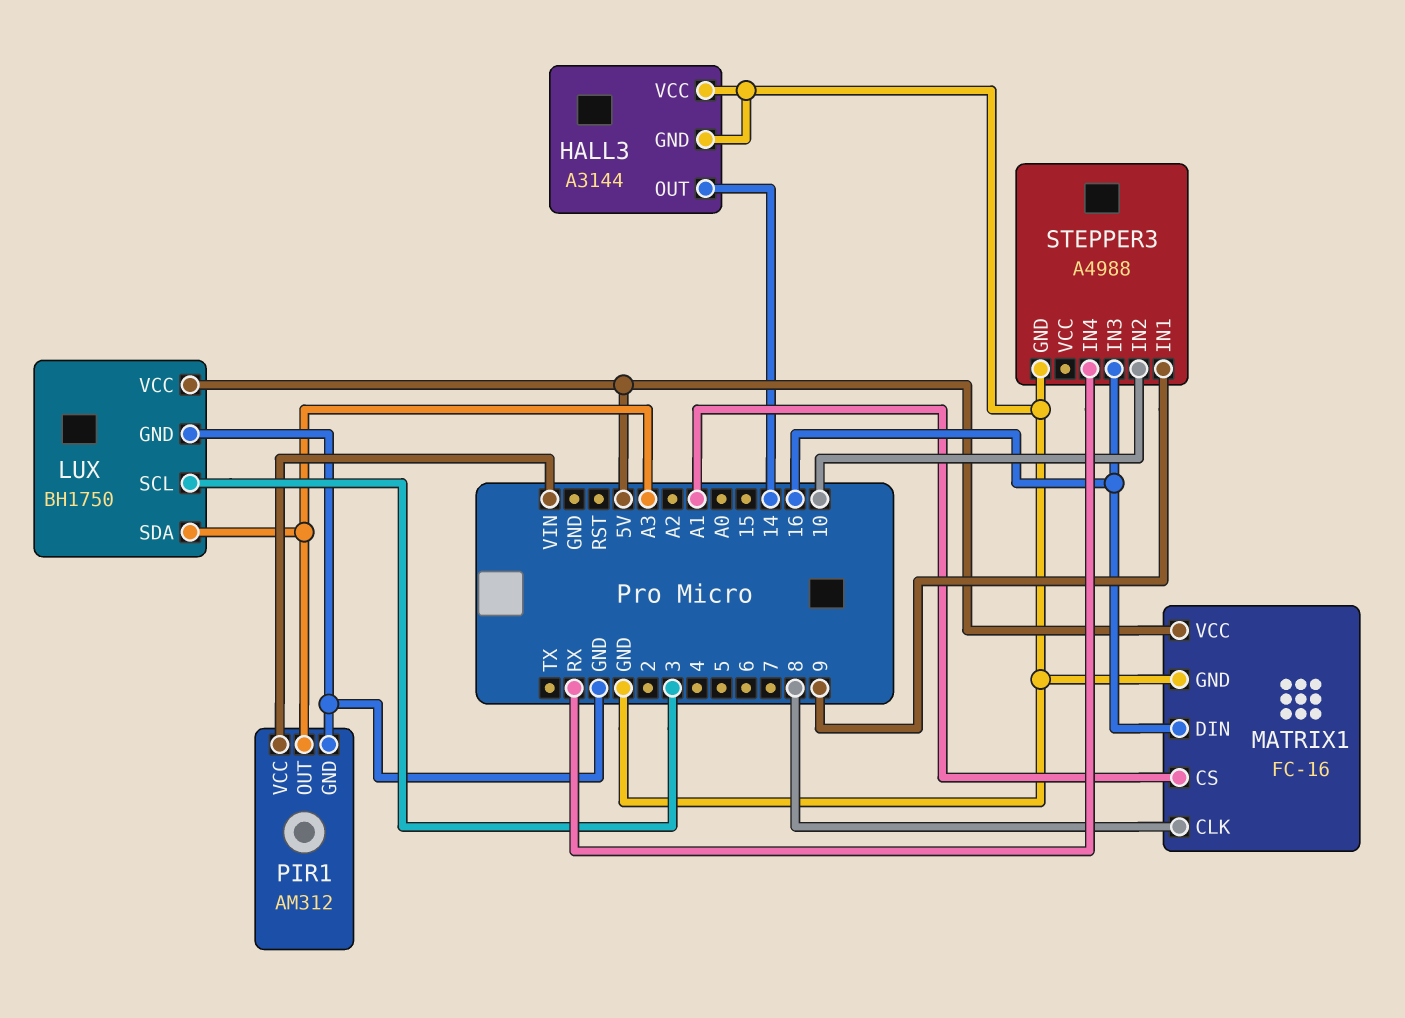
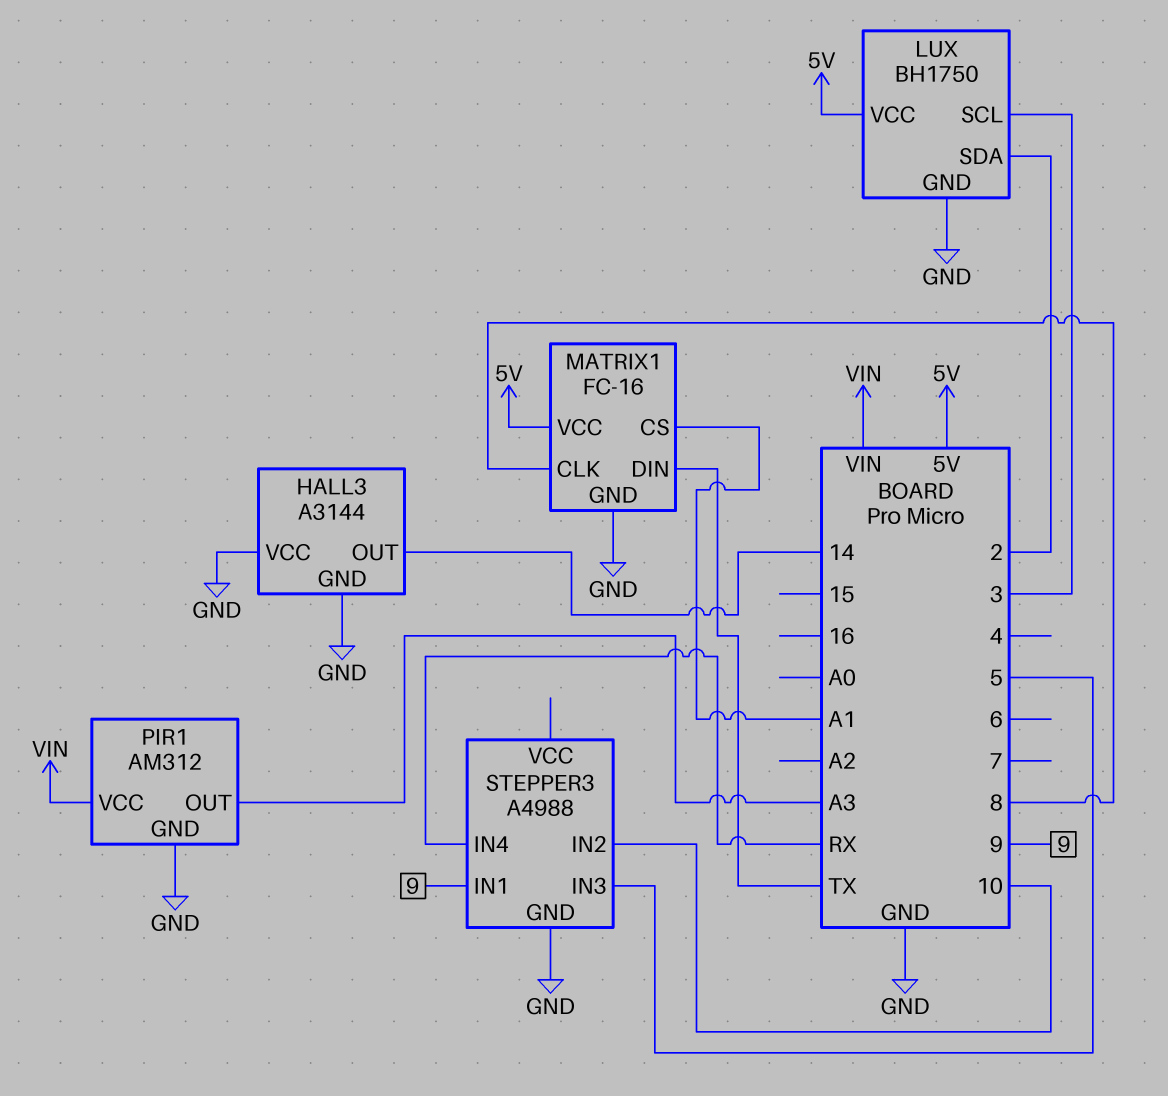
LUX pin SDA: A3 -> 2
MATRIX1 pin DIN: 16 -> TX
STEPPER3 pin IN3: 16 -> 5

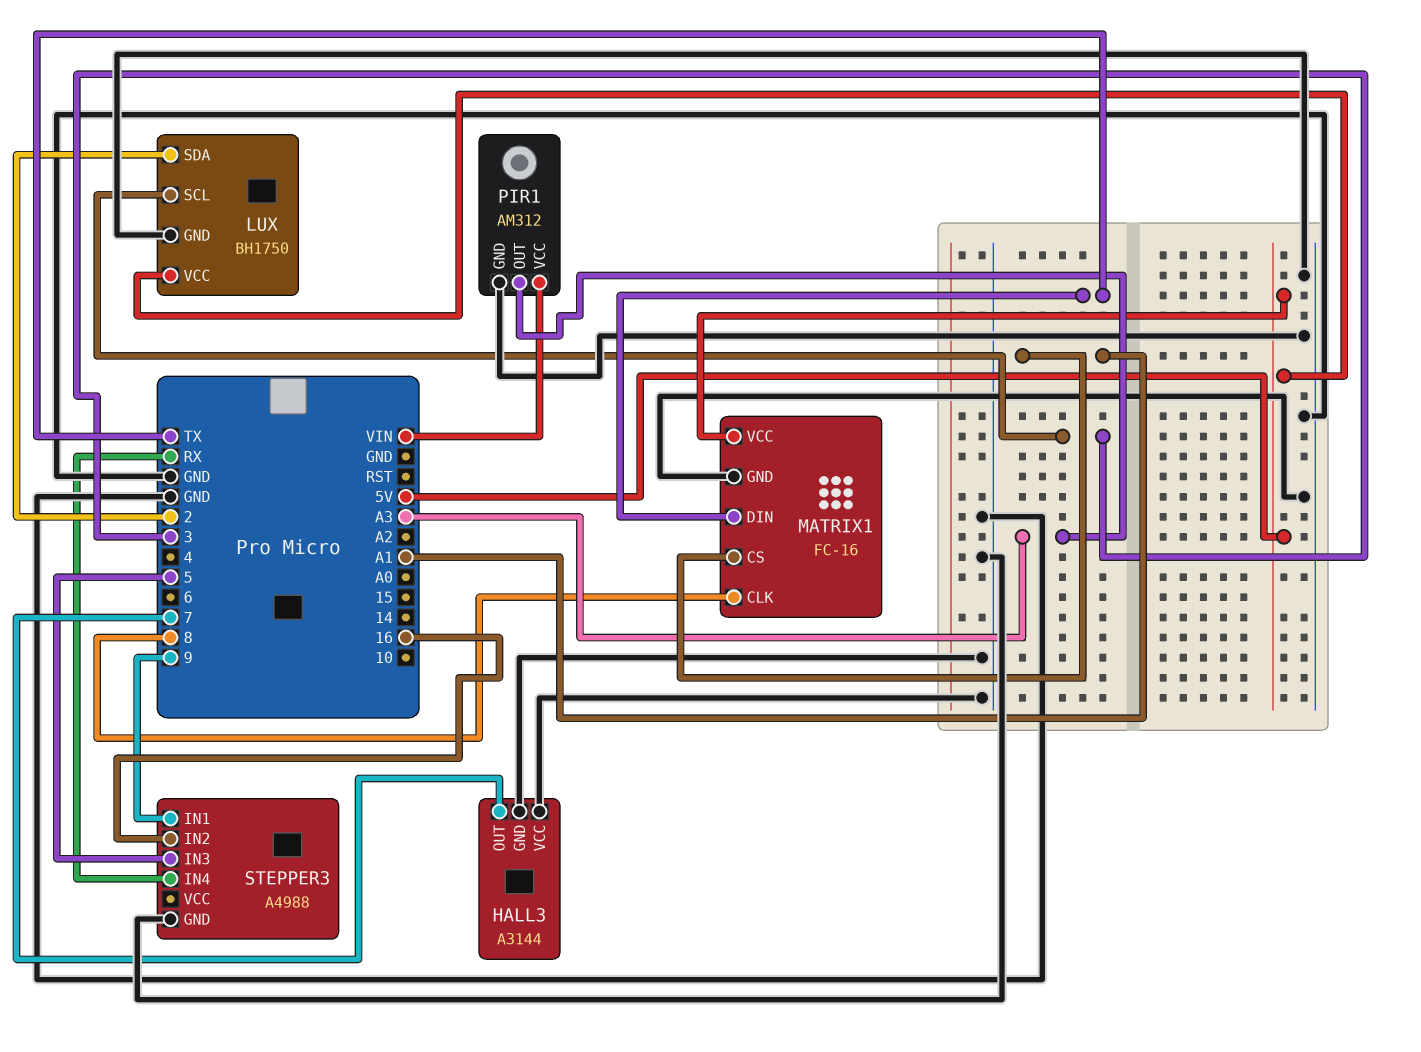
HALL3 pin OUT: 14 -> 7
STEPPER3 pin IN2: 10 -> 16

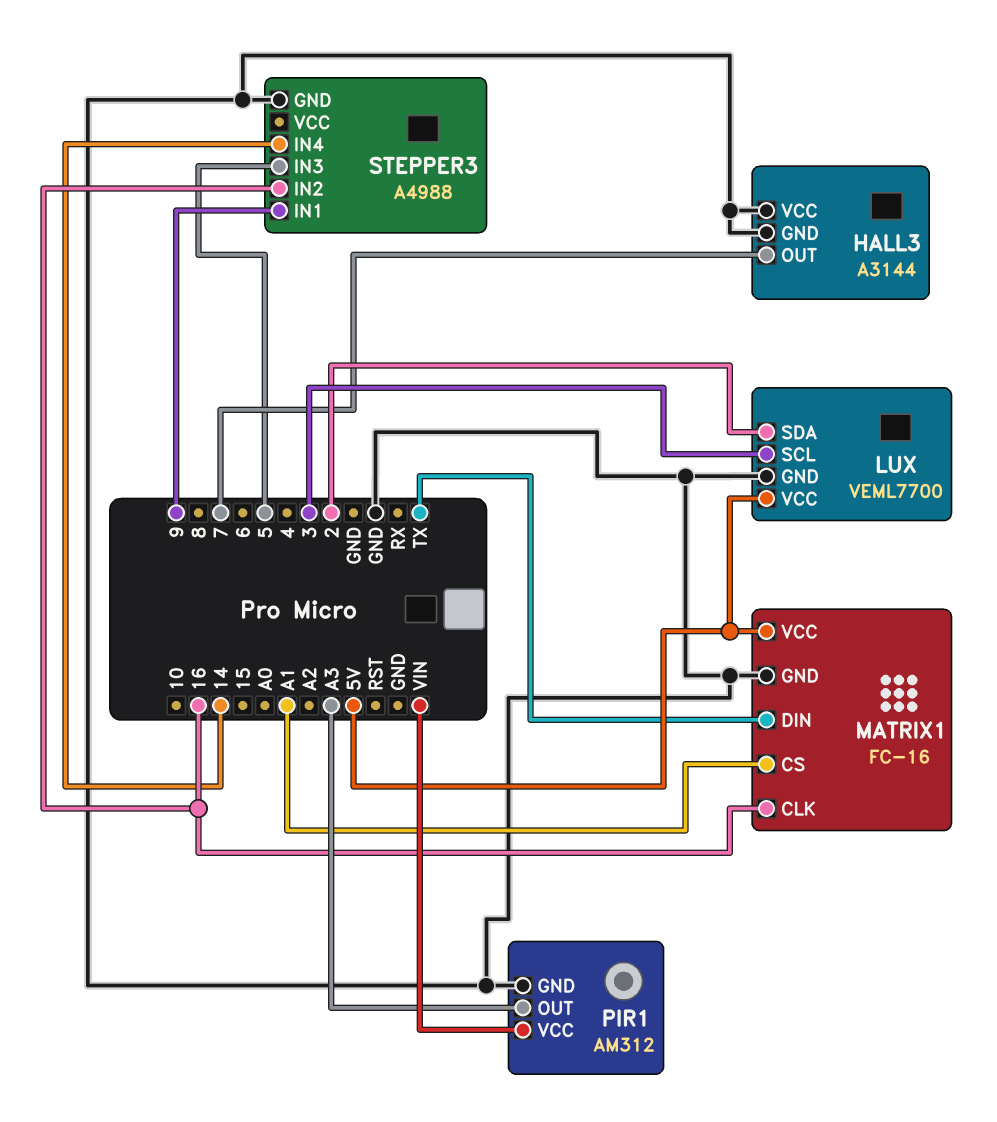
LUX: BH1750 -> VEML7700
MATRIX1 pin CLK: 8 -> 16
STEPPER3 pin IN4: RX -> 14

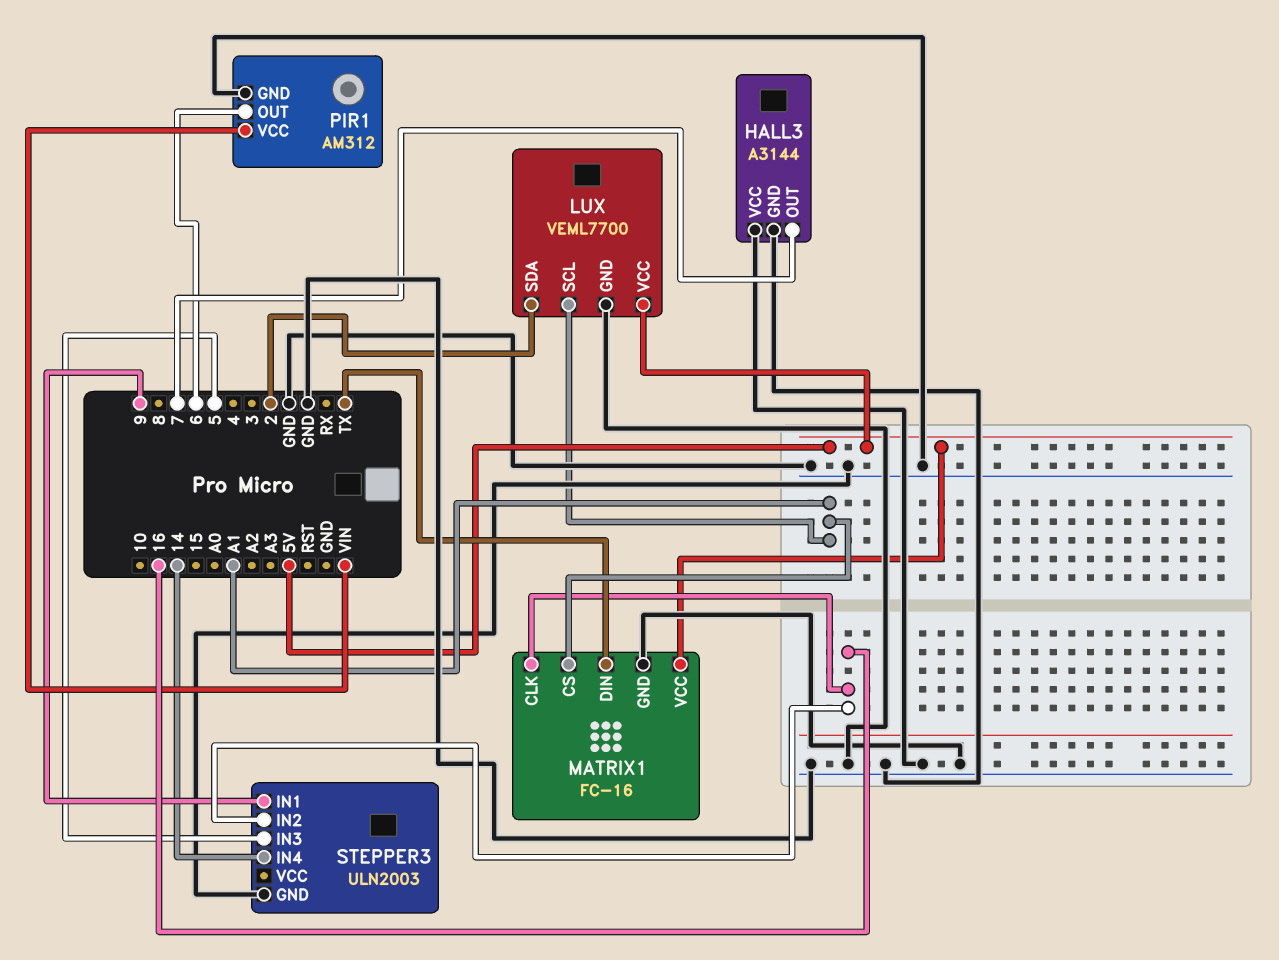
LUX pin SCL: 3 -> A1
PIR1 pin OUT: A3 -> 6
STEPPER3: A4988 -> ULN2003

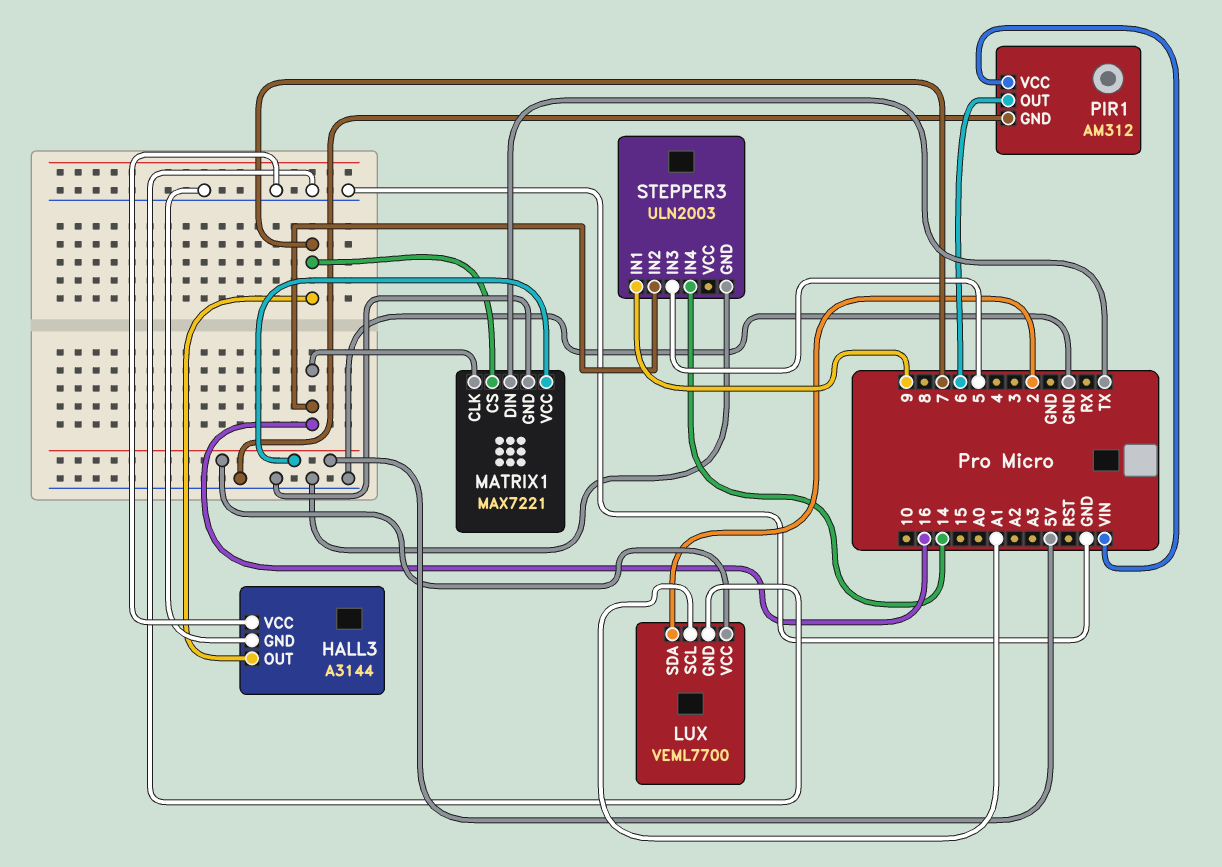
MATRIX1: FC-16 -> MAX7221
MATRIX1 pin CS: A1 -> 7

